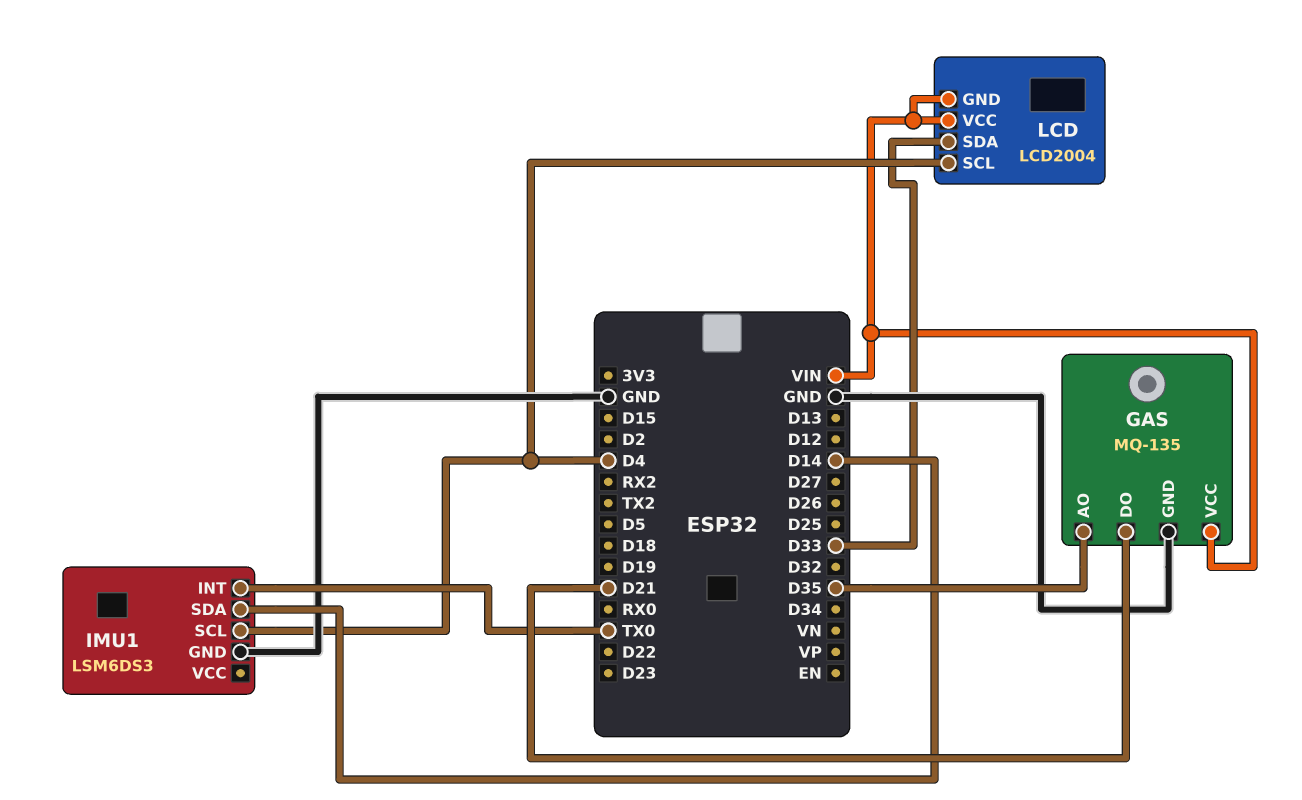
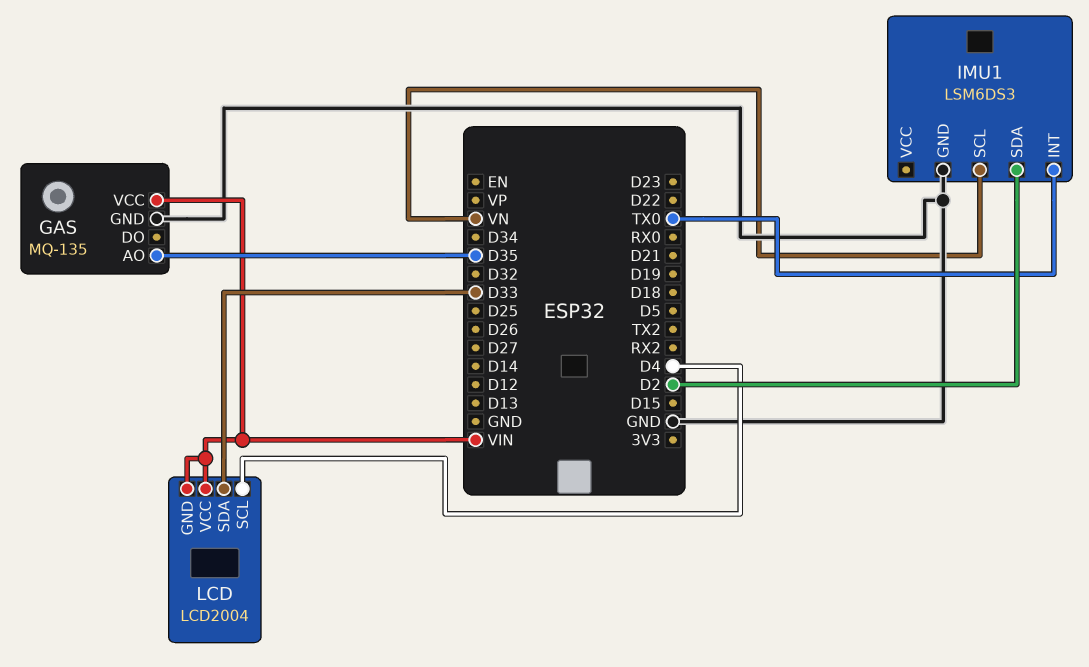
GAS pin DO: D21 -> none
IMU1 pin SCL: D4 -> VN
IMU1 pin SDA: D14 -> D2

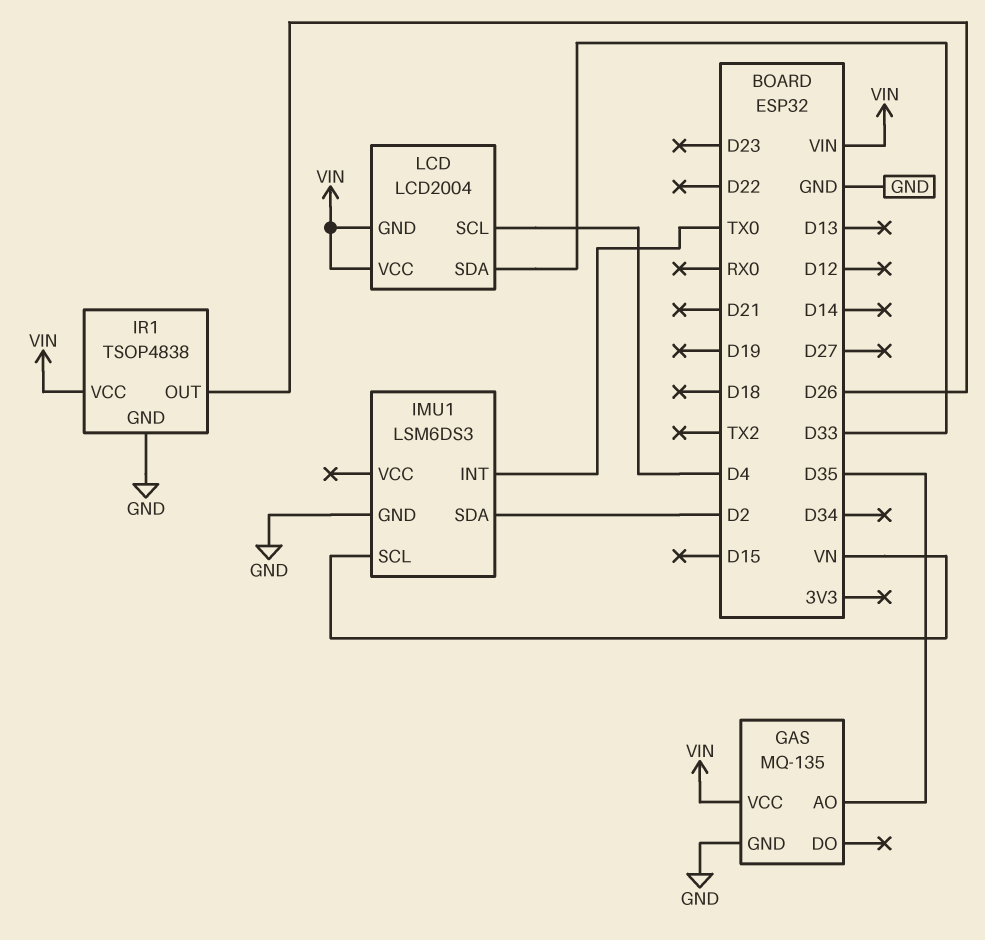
IR1: none -> TSOP4838
IR1 pin GND: none -> GND
IR1 pin OUT: none -> D26
IR1 pin VCC: none -> VIN

